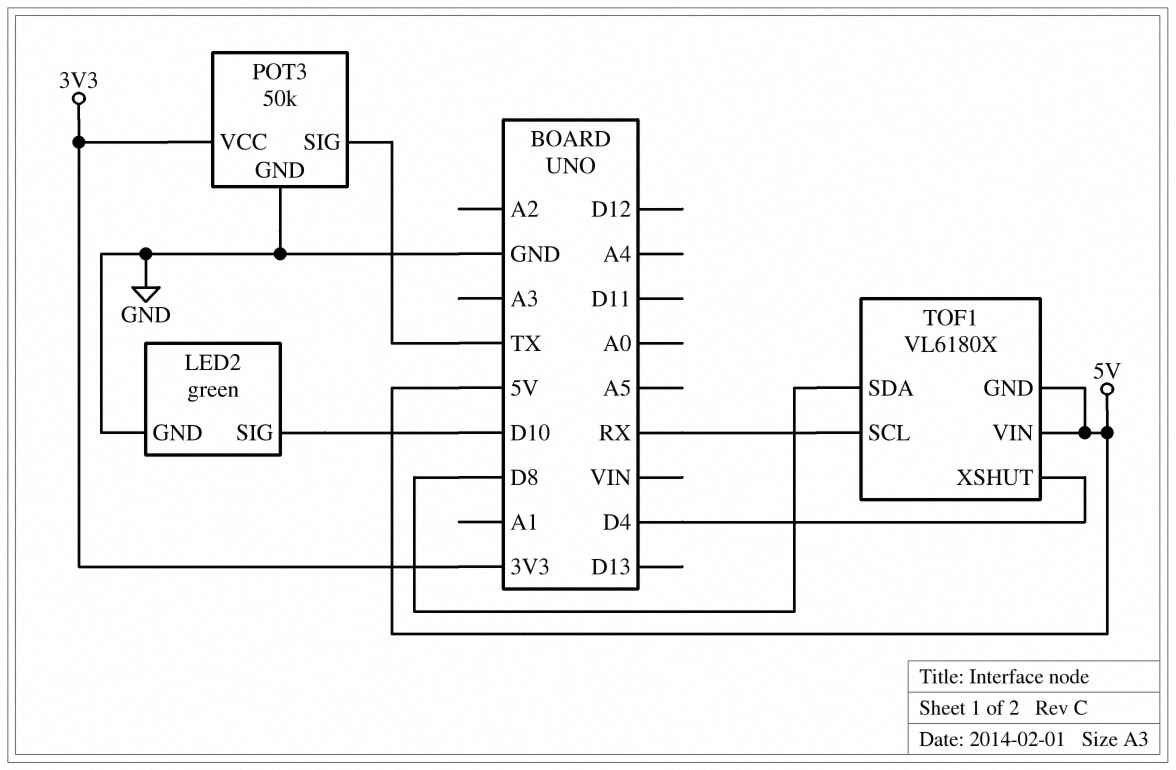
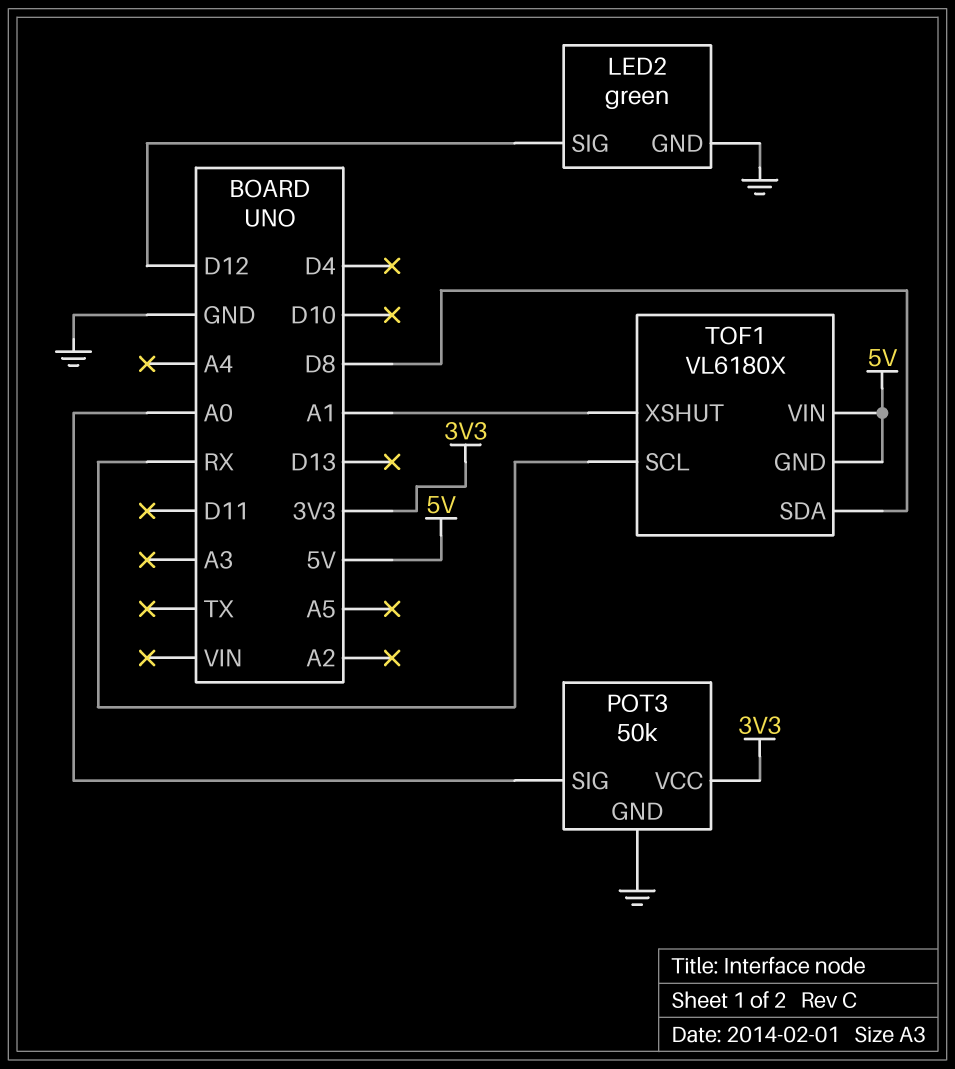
LED2 pin SIG: D10 -> D12
POT3 pin SIG: TX -> A0
TOF1 pin XSHUT: D4 -> A1

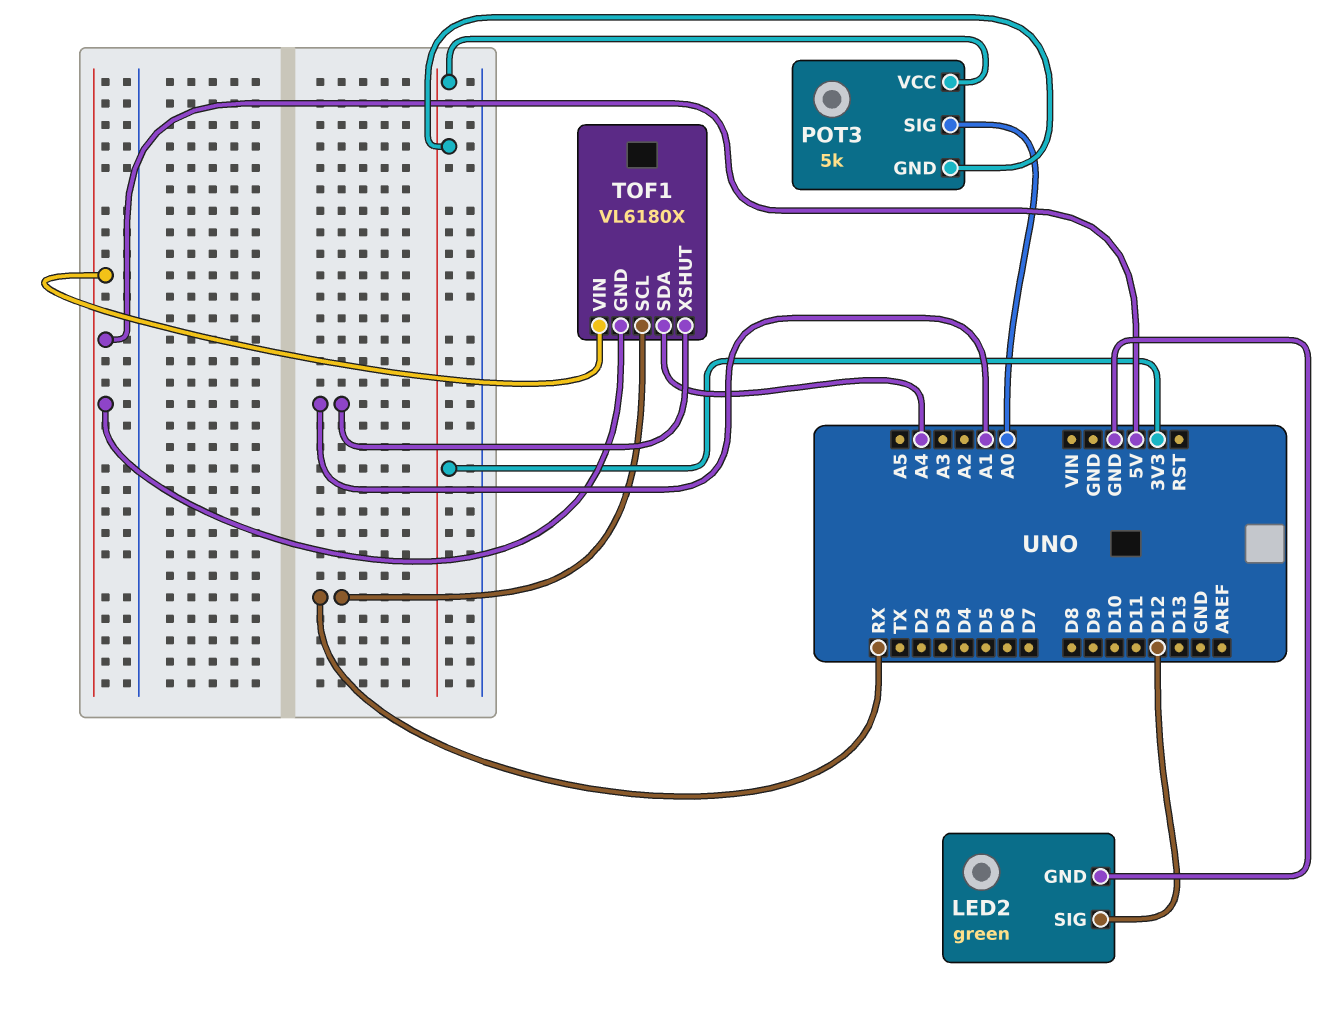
POT3: 50k -> 5k
POT3 pin GND: GND -> 3V3
TOF1 pin SDA: D8 -> A4

